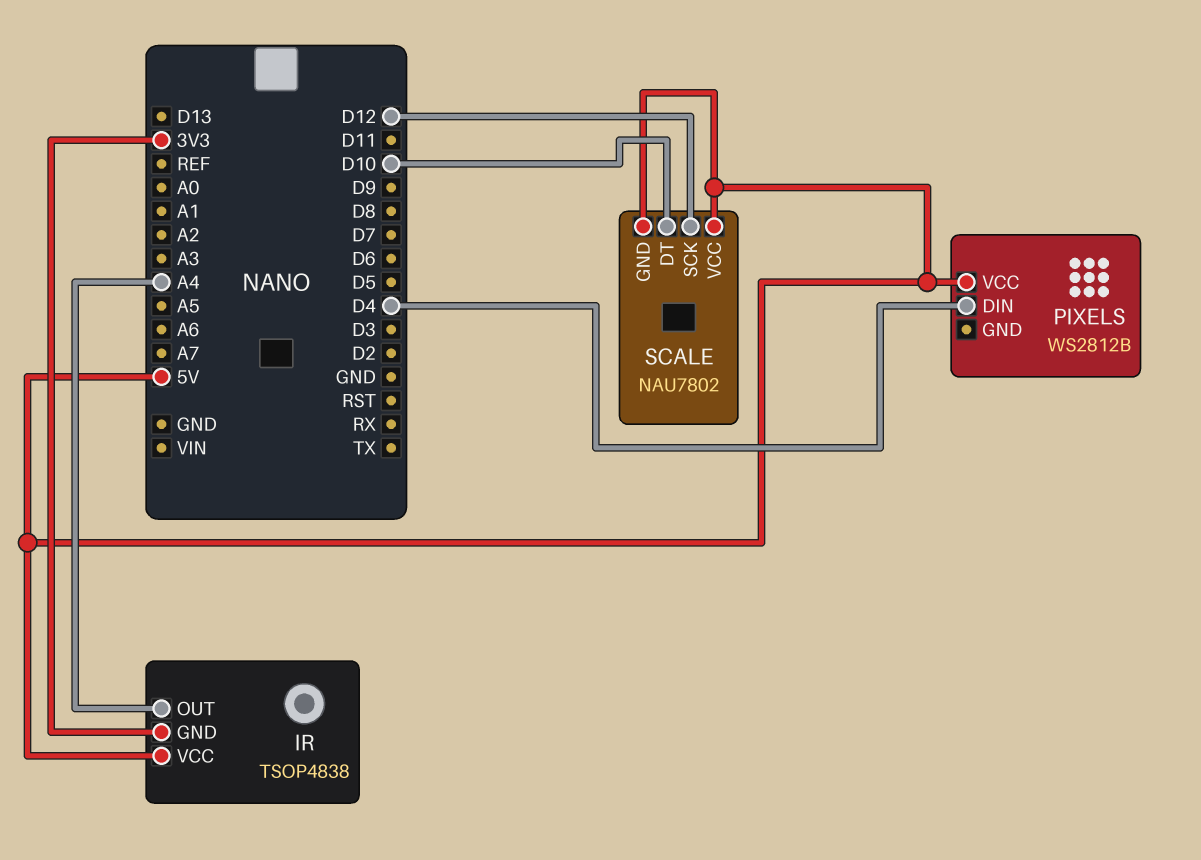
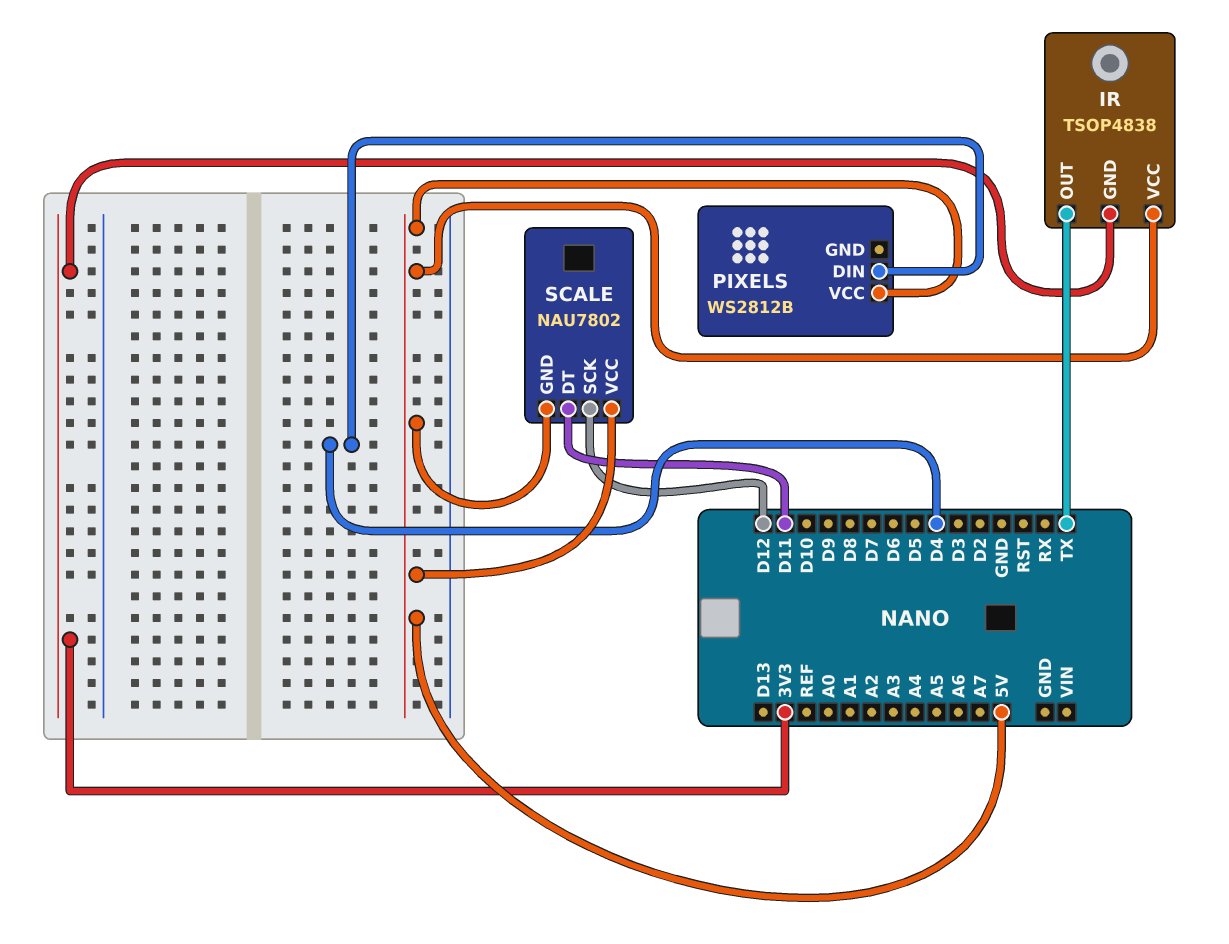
IR pin OUT: A4 -> TX
SCALE pin DT: D10 -> D11

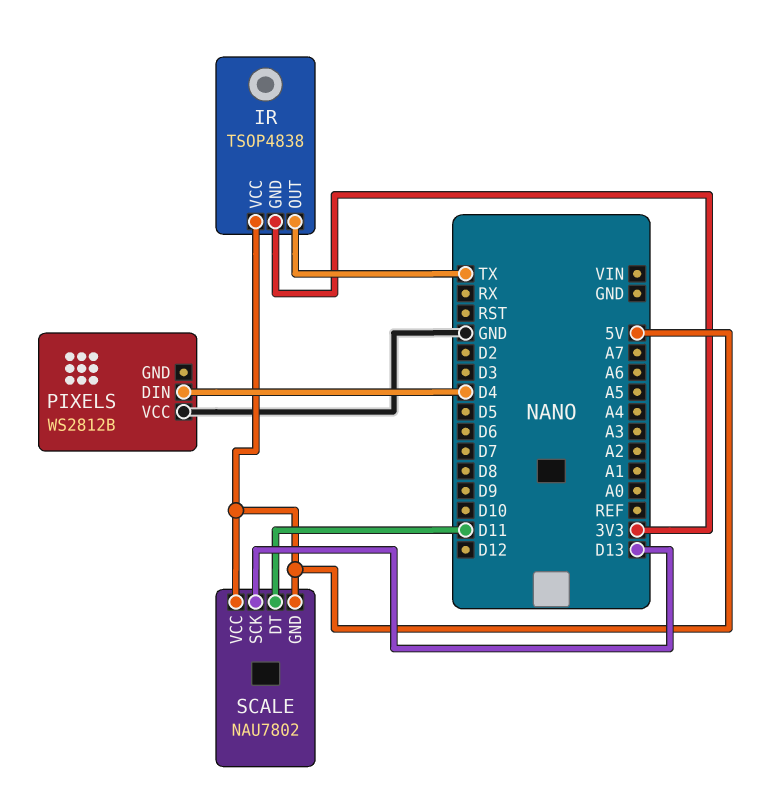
PIXELS pin VCC: 5V -> GND
SCALE pin SCK: D12 -> D13

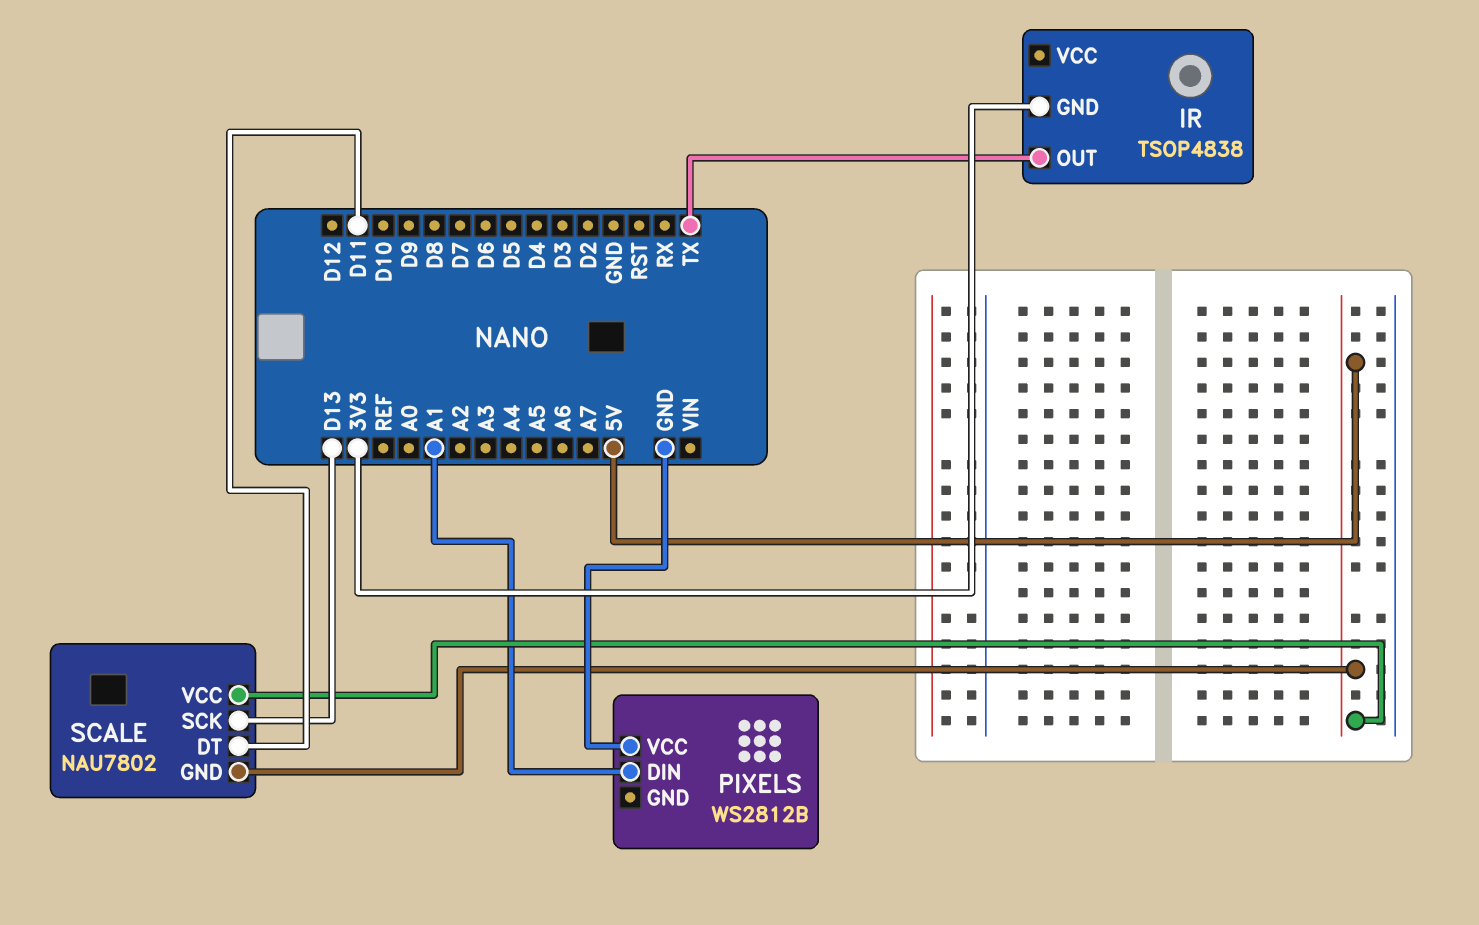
IR pin VCC: 5V -> none
PIXELS pin DIN: D4 -> A1

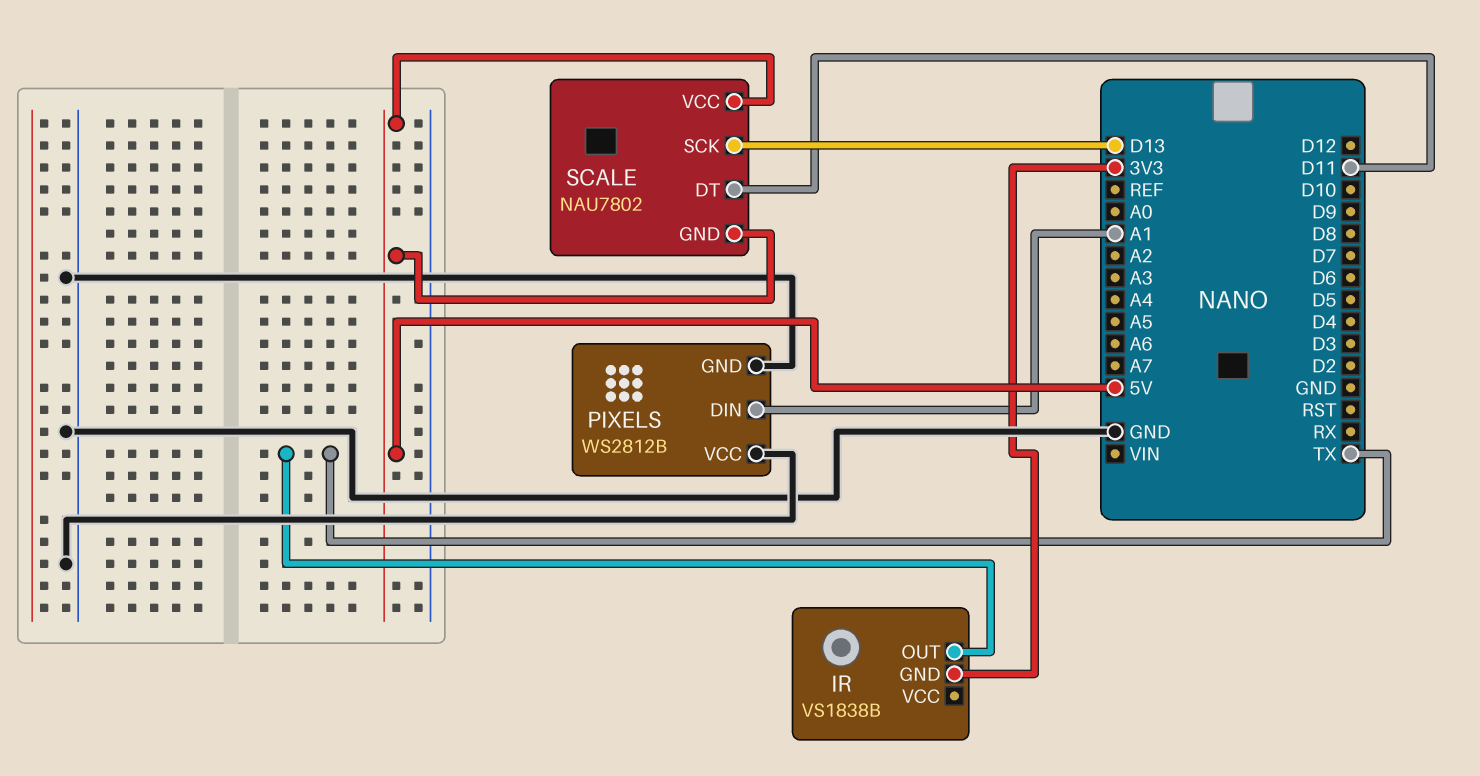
IR: TSOP4838 -> VS1838B
PIXELS pin GND: none -> GND

